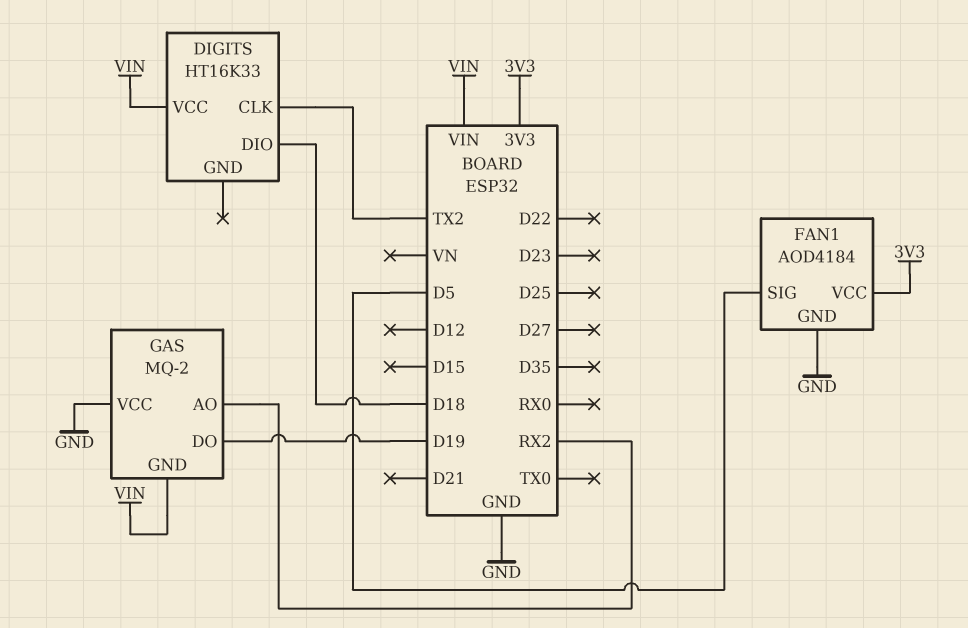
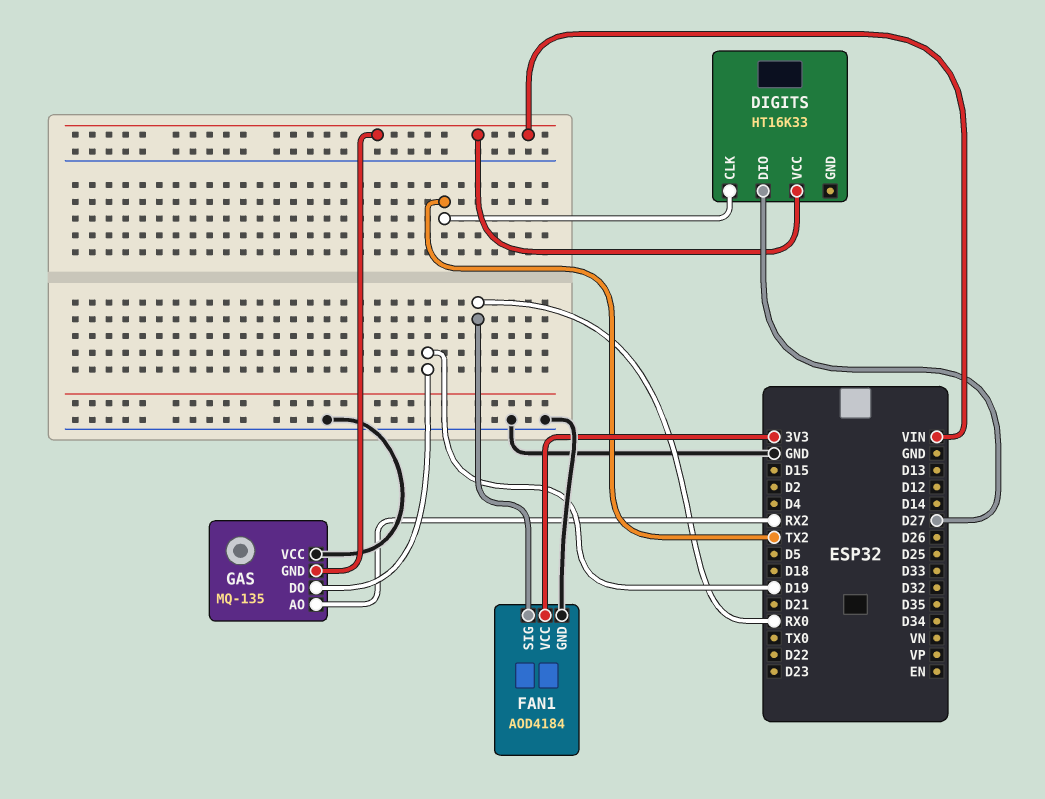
DIGITS pin DIO: D18 -> D27
FAN1 pin SIG: D5 -> RX0
GAS: MQ-2 -> MQ-135

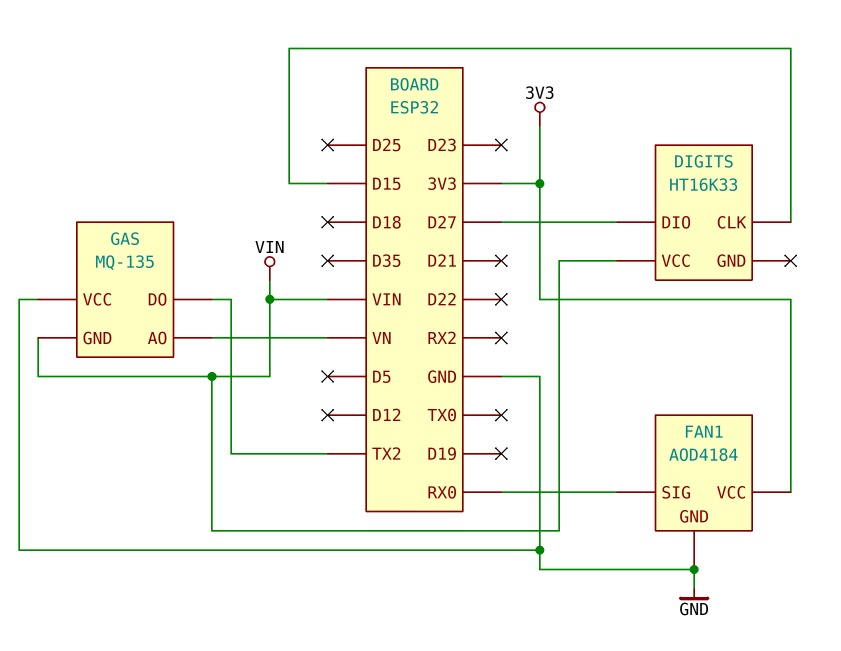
DIGITS pin CLK: TX2 -> D15
GAS pin AO: RX2 -> VN
GAS pin DO: D19 -> TX2

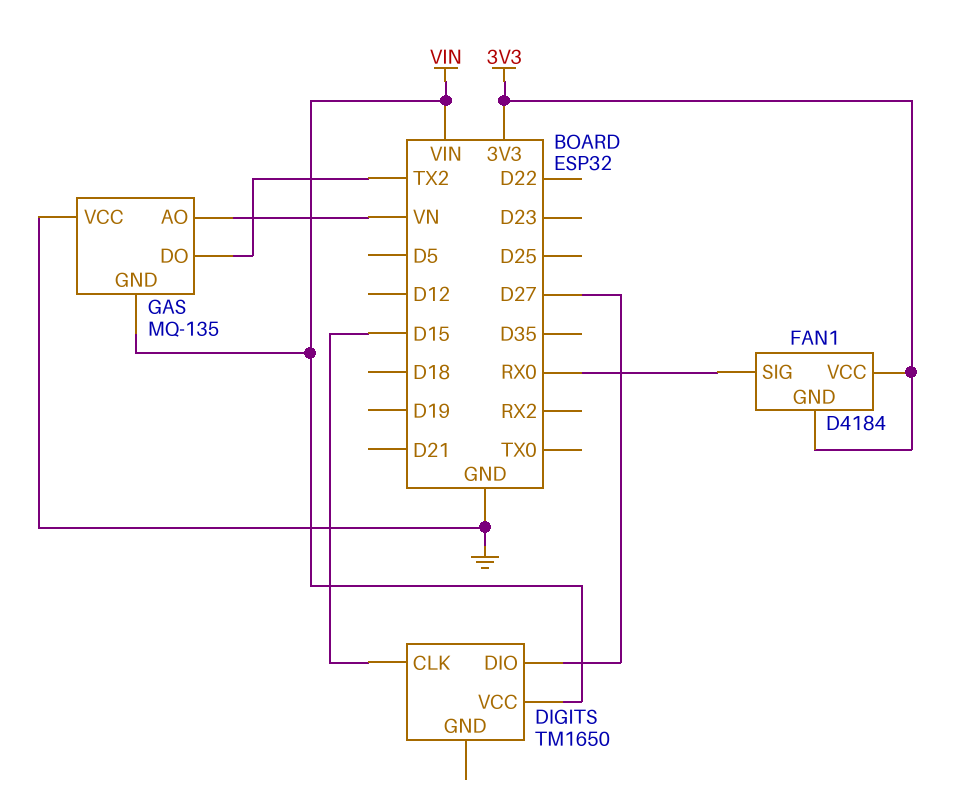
DIGITS: HT16K33 -> TM1650
FAN1: AOD4184 -> D4184
FAN1 pin GND: GND -> 3V3

